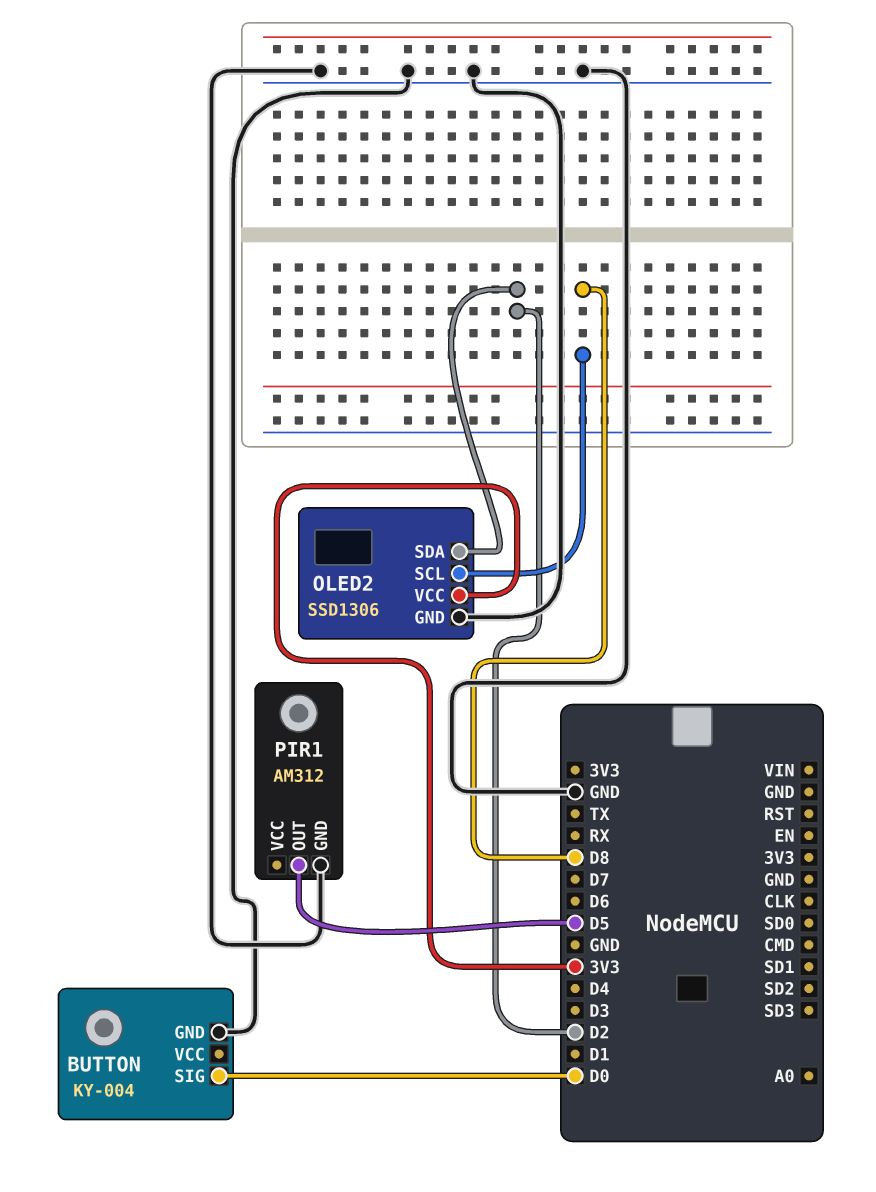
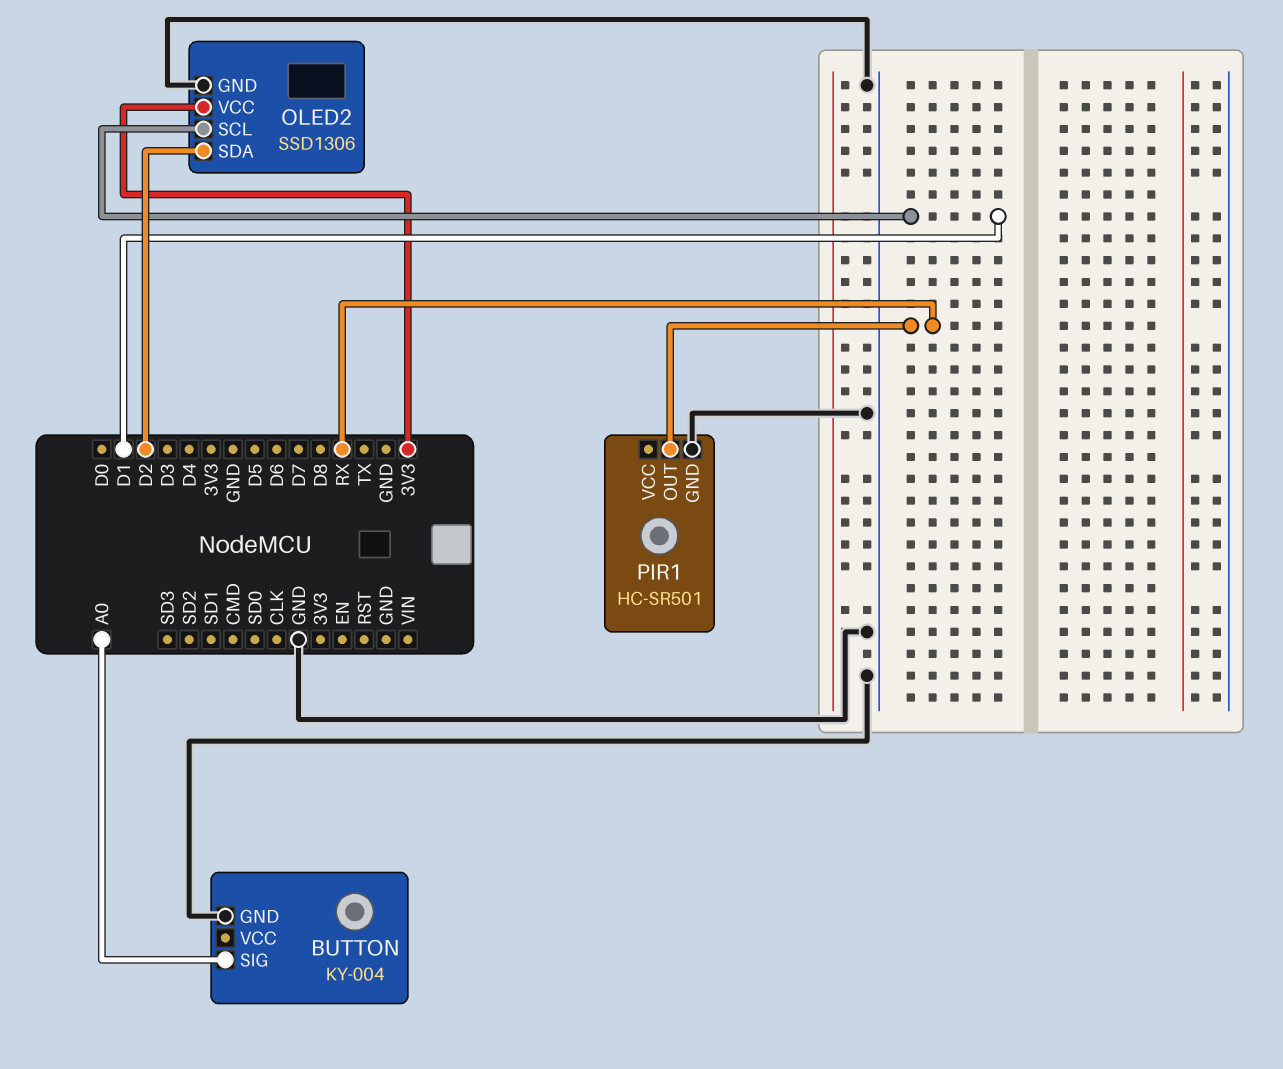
BUTTON pin SIG: D0 -> A0
OLED2 pin SCL: D8 -> D1
PIR1: AM312 -> HC-SR501
PIR1 pin OUT: D5 -> RX

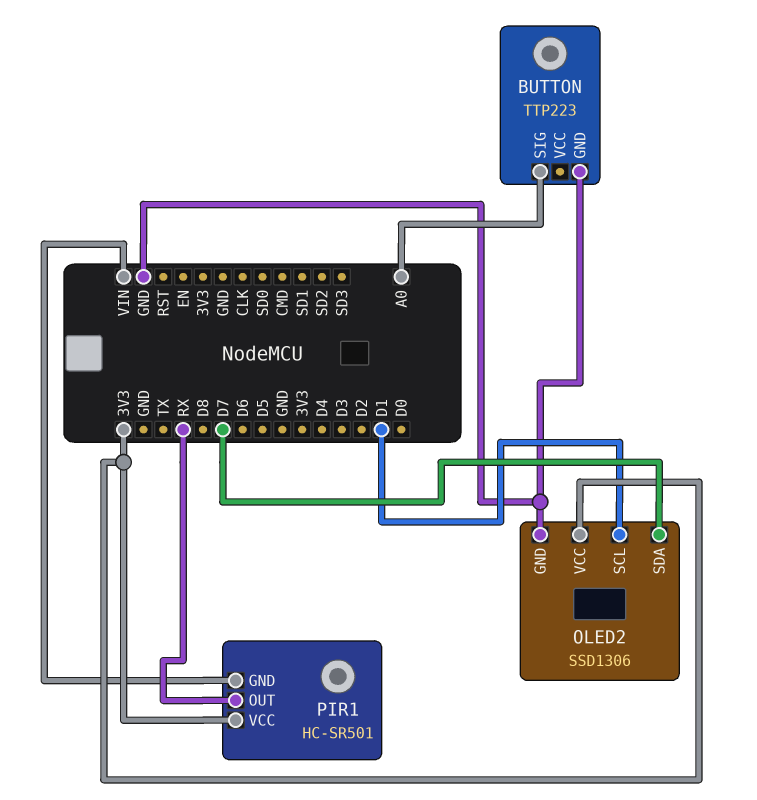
BUTTON: KY-004 -> TTP223
OLED2 pin SDA: D2 -> D7
PIR1 pin GND: GND -> VIN
PIR1 pin VCC: none -> 3V3

